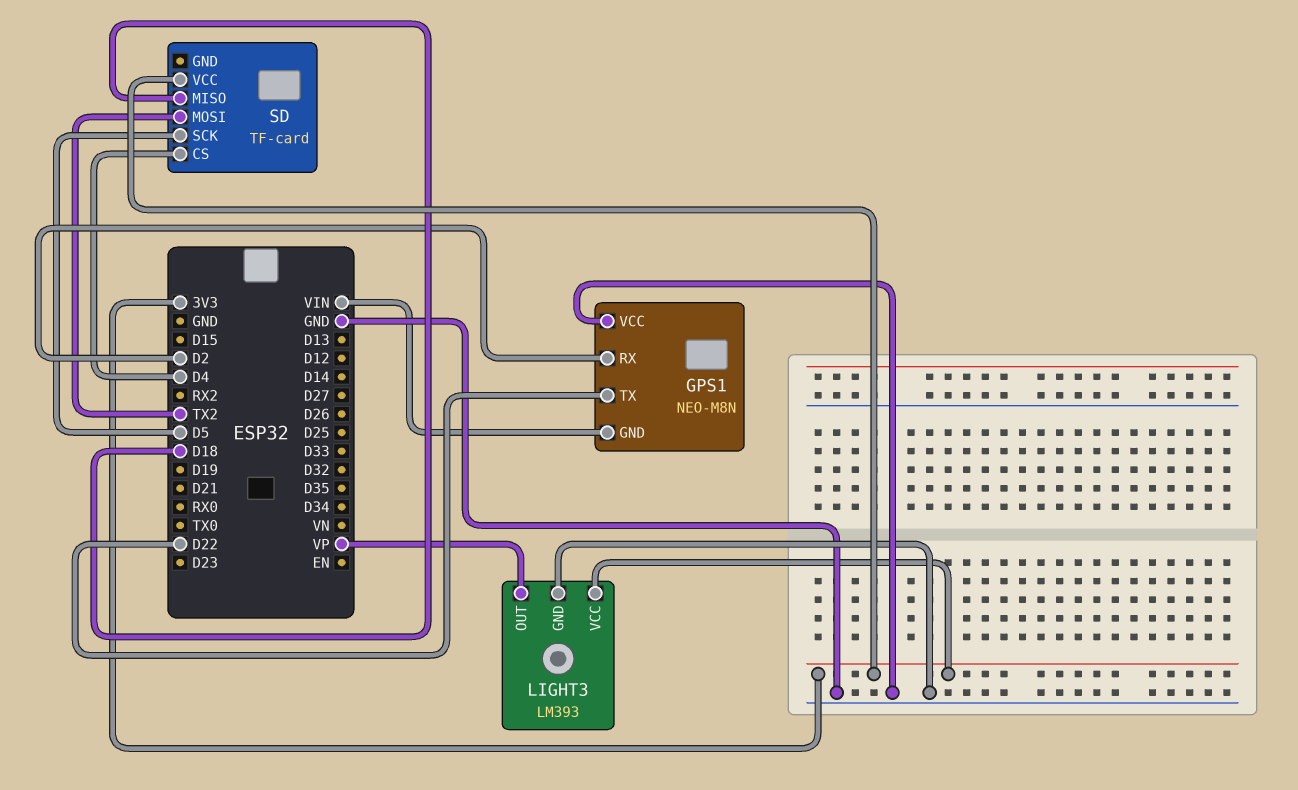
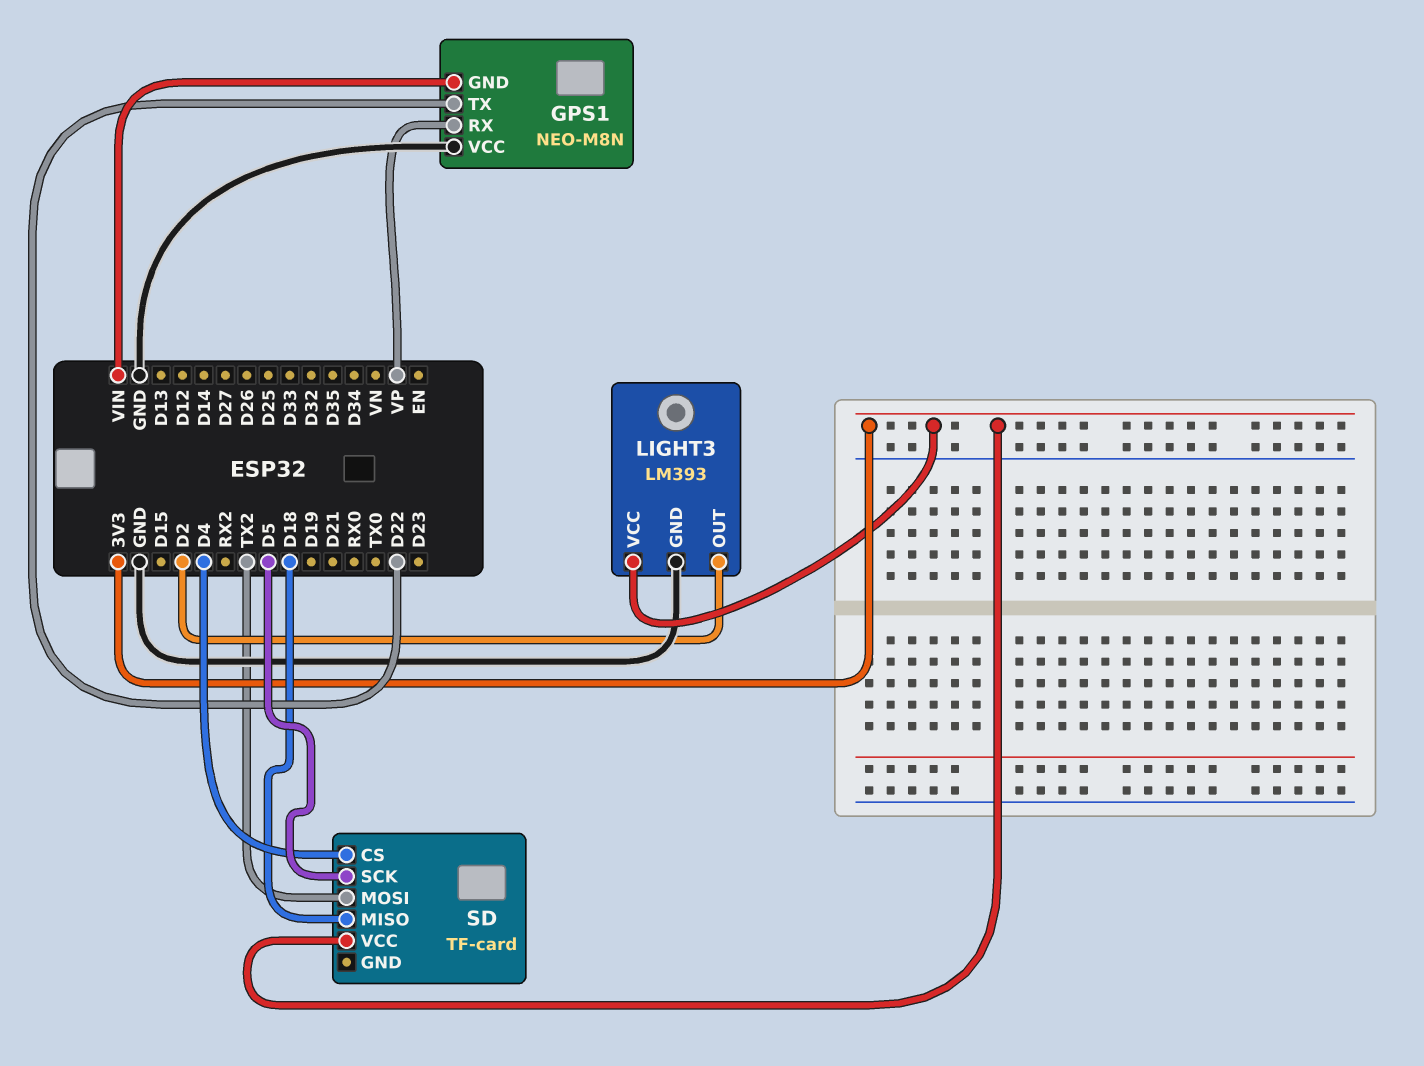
GPS1 pin RX: D2 -> VP
LIGHT3 pin OUT: VP -> D2

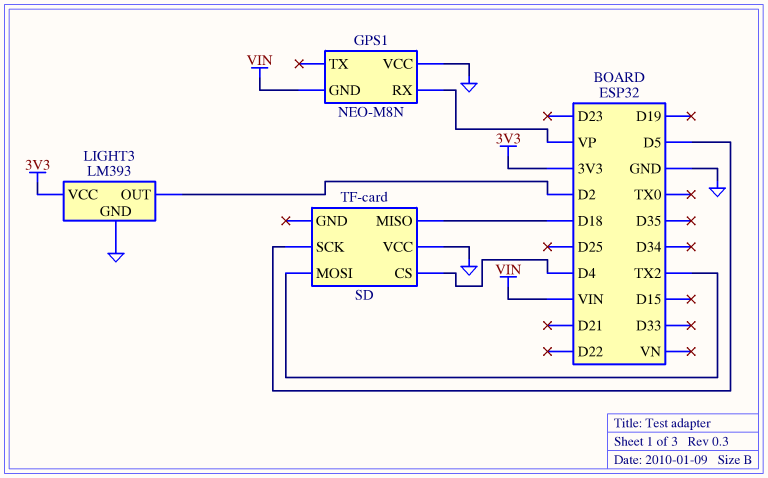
GPS1 pin TX: D22 -> none
SD pin VCC: 3V3 -> GND

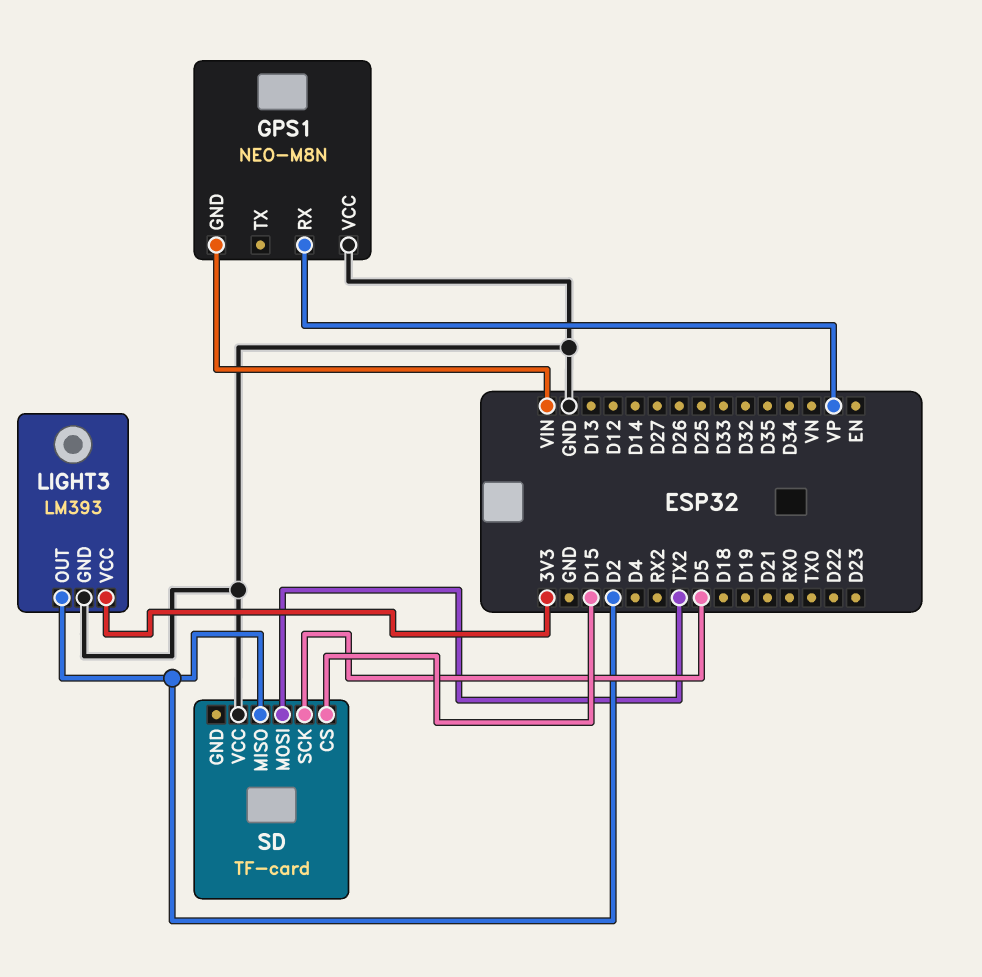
SD pin CS: D4 -> D15
SD pin MISO: D18 -> D2

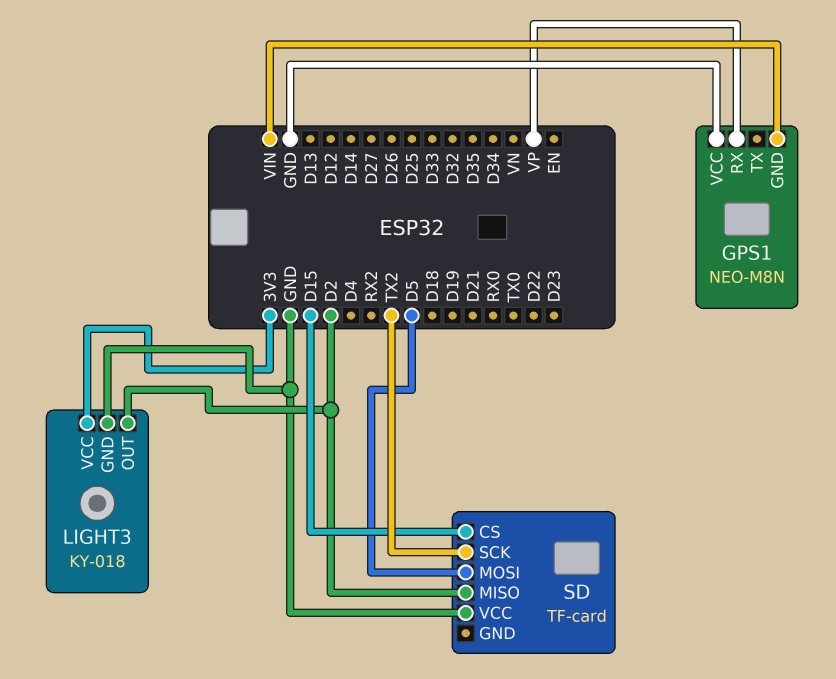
LIGHT3: LM393 -> KY-018
SD pin MOSI: TX2 -> D5
SD pin SCK: D5 -> TX2

